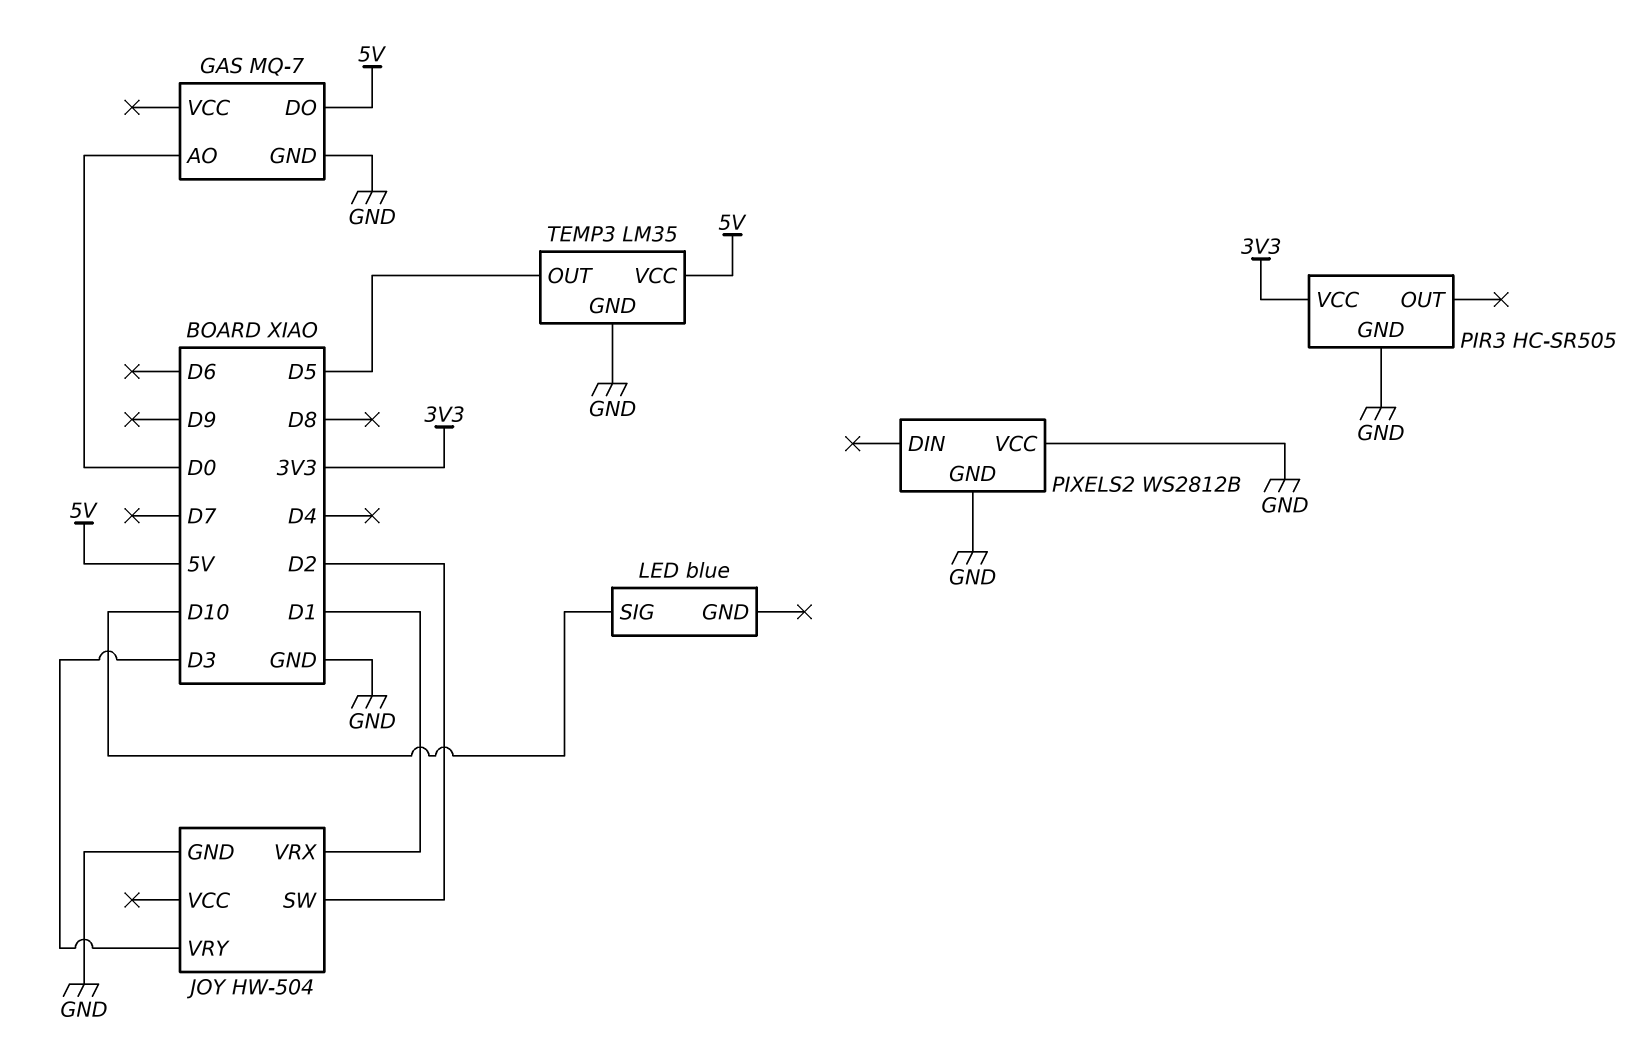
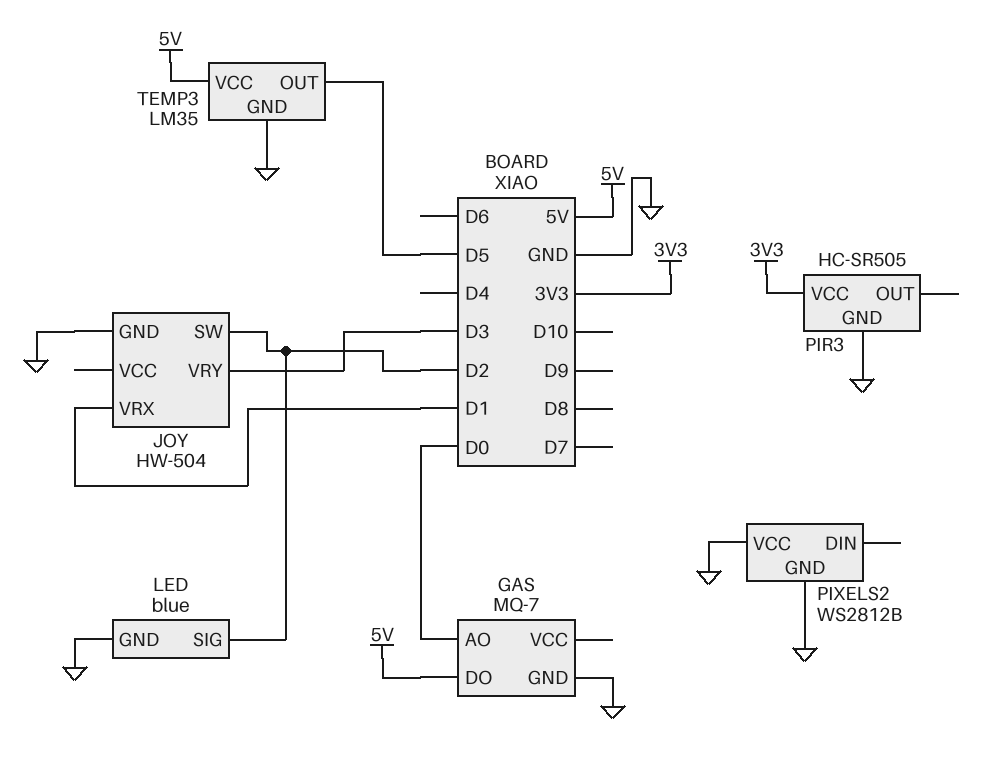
LED pin GND: none -> GND
LED pin SIG: D10 -> D2

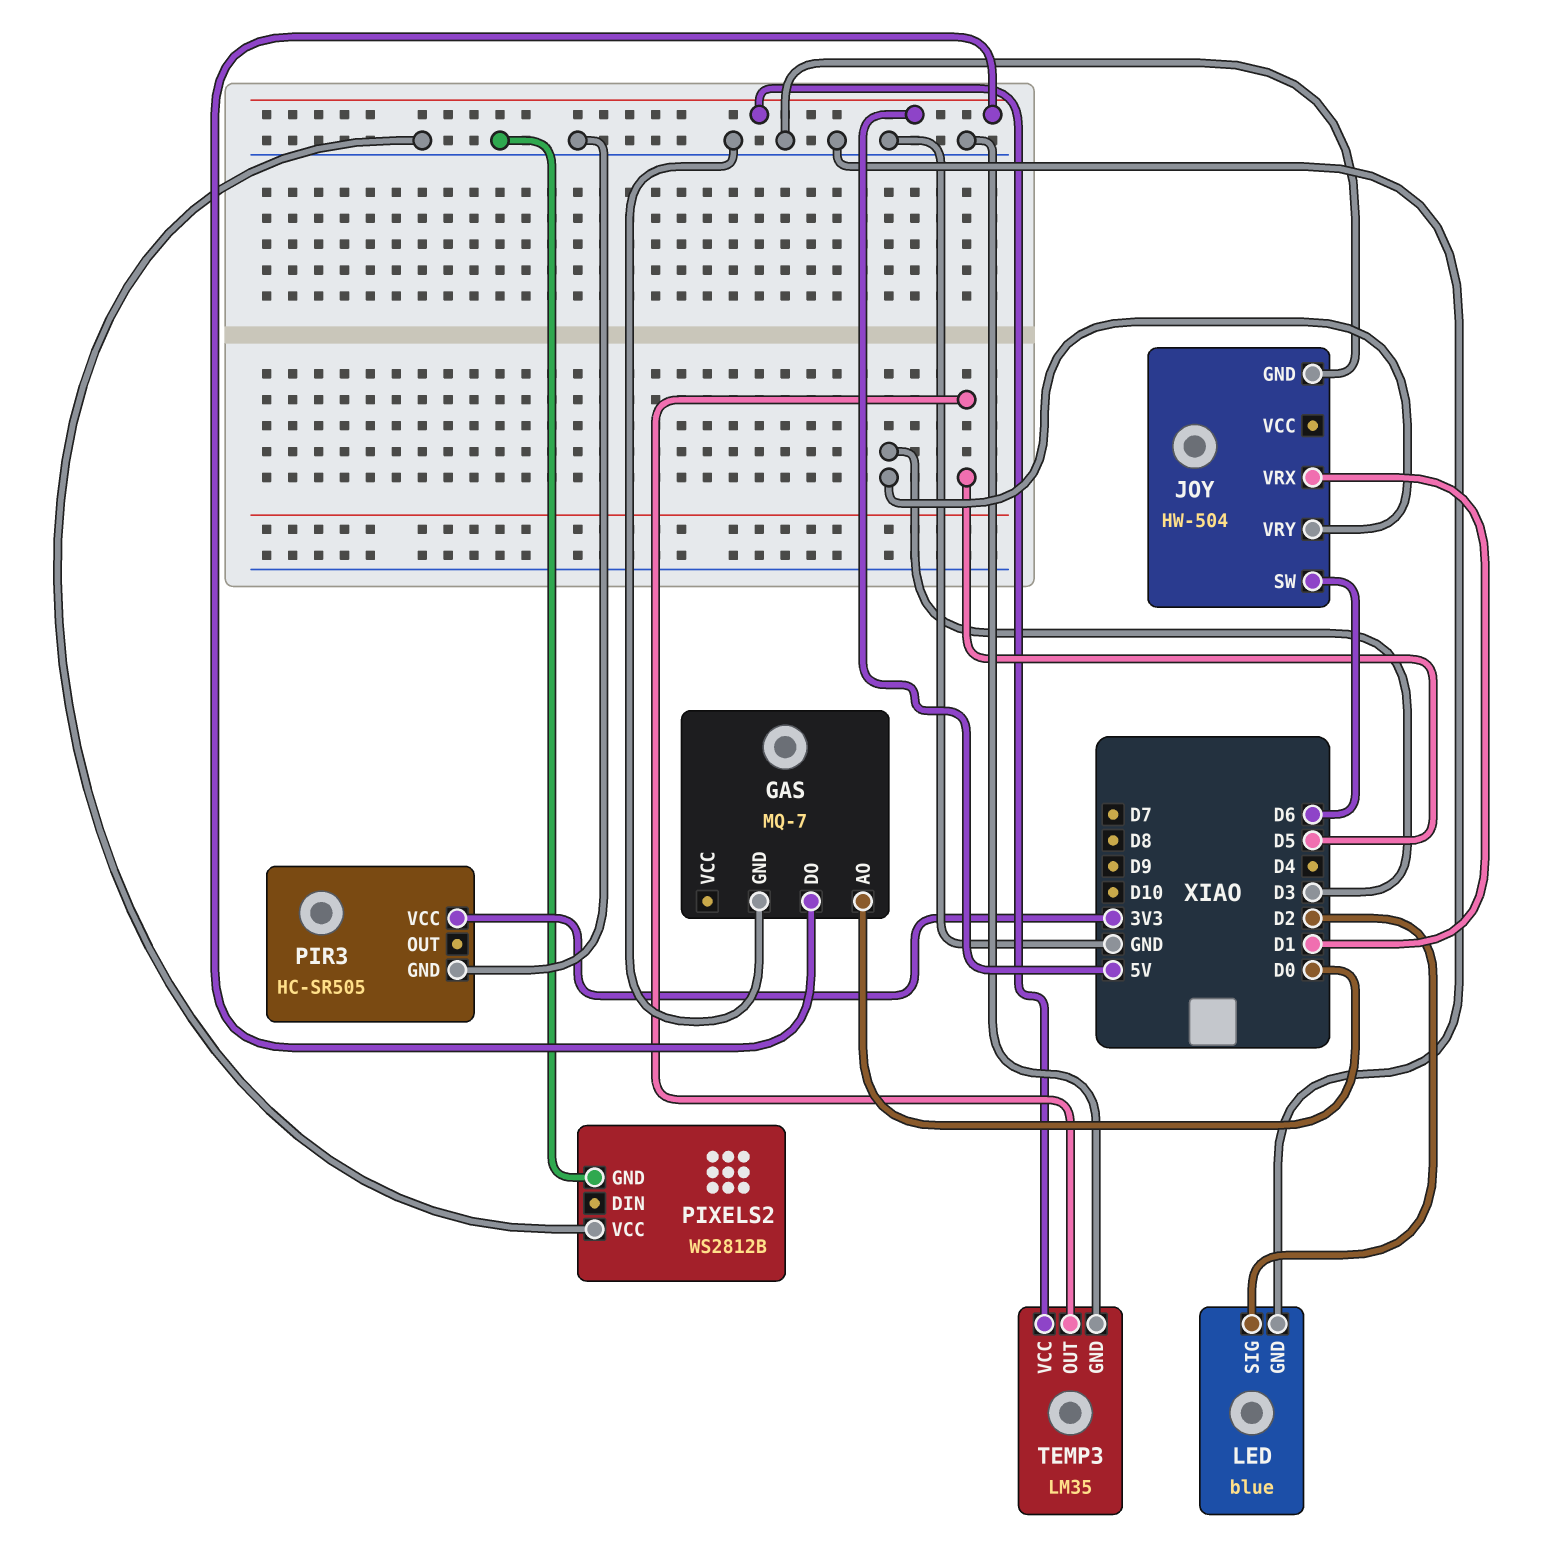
JOY pin SW: D2 -> D6

